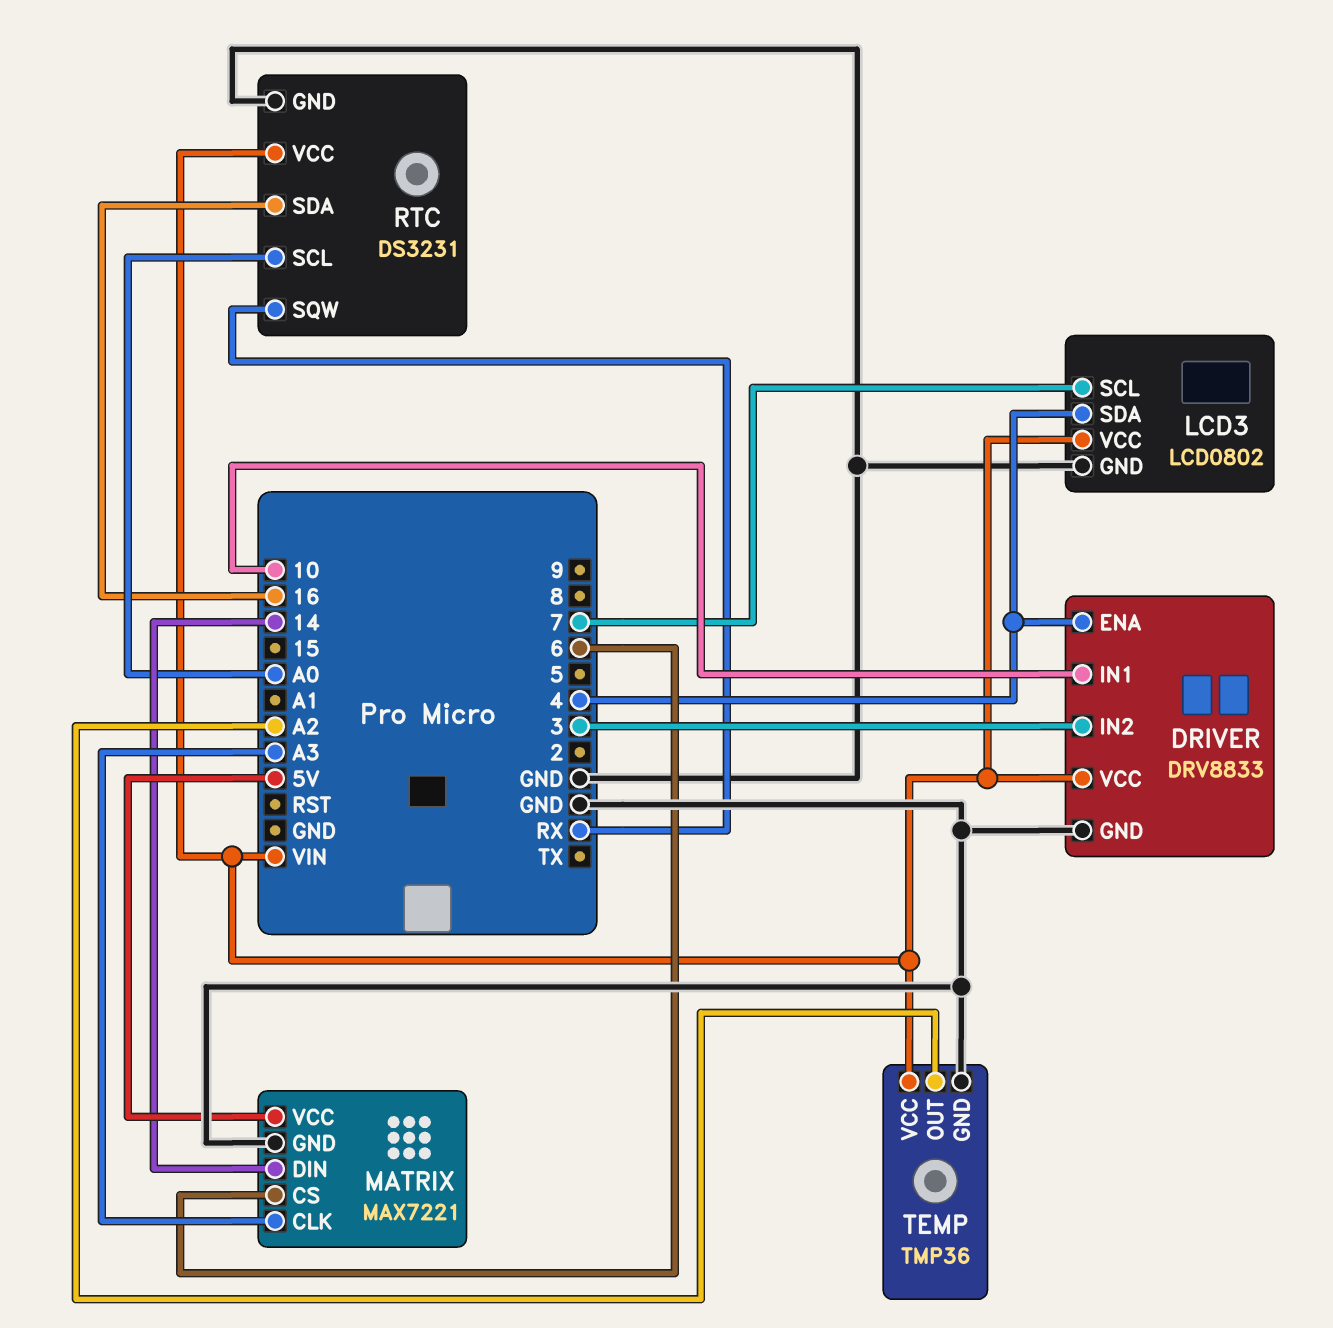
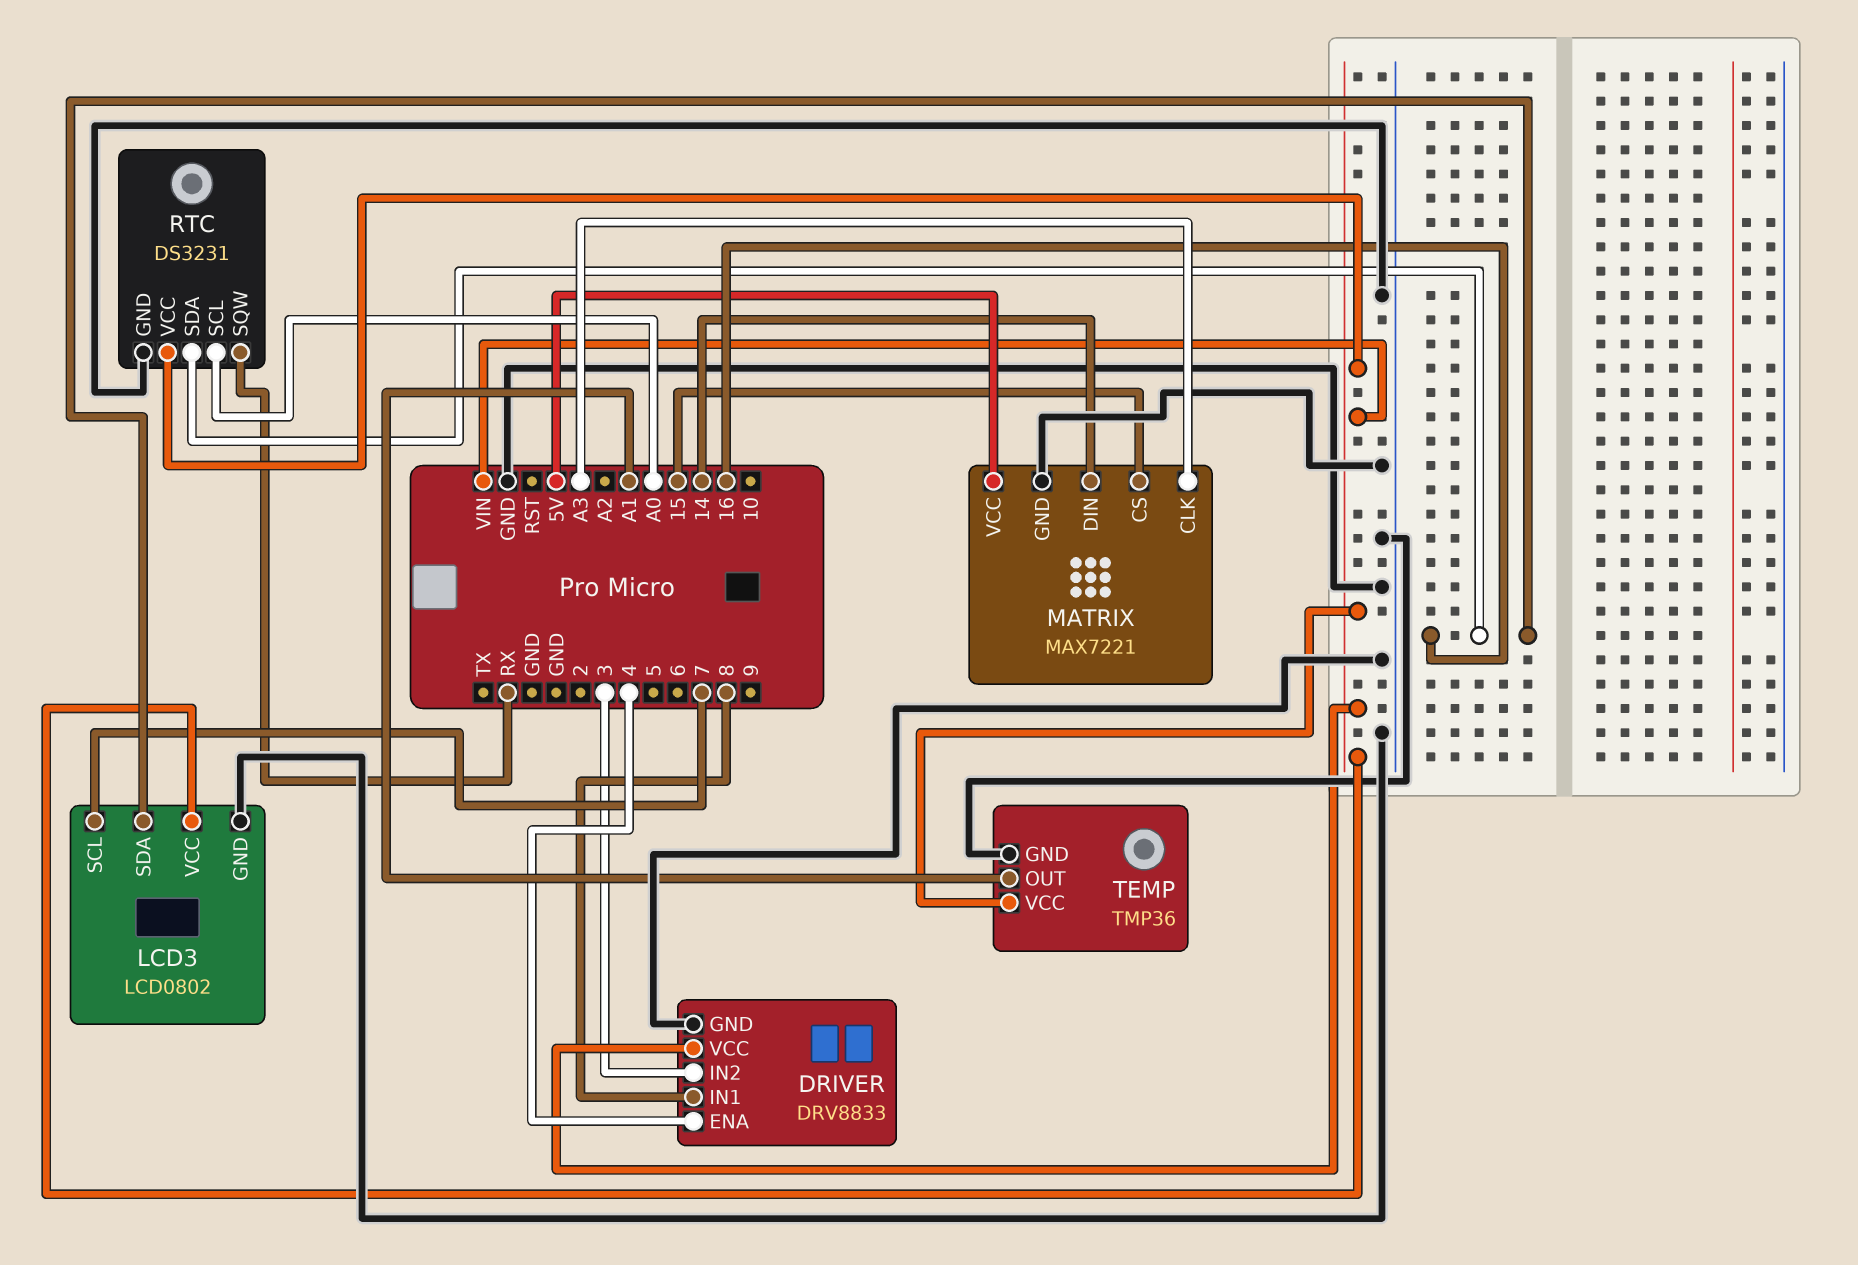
DRIVER pin IN1: 10 -> 8
LCD3 pin SDA: 4 -> 16
MATRIX pin CS: 6 -> 15
TEMP pin OUT: A2 -> A1

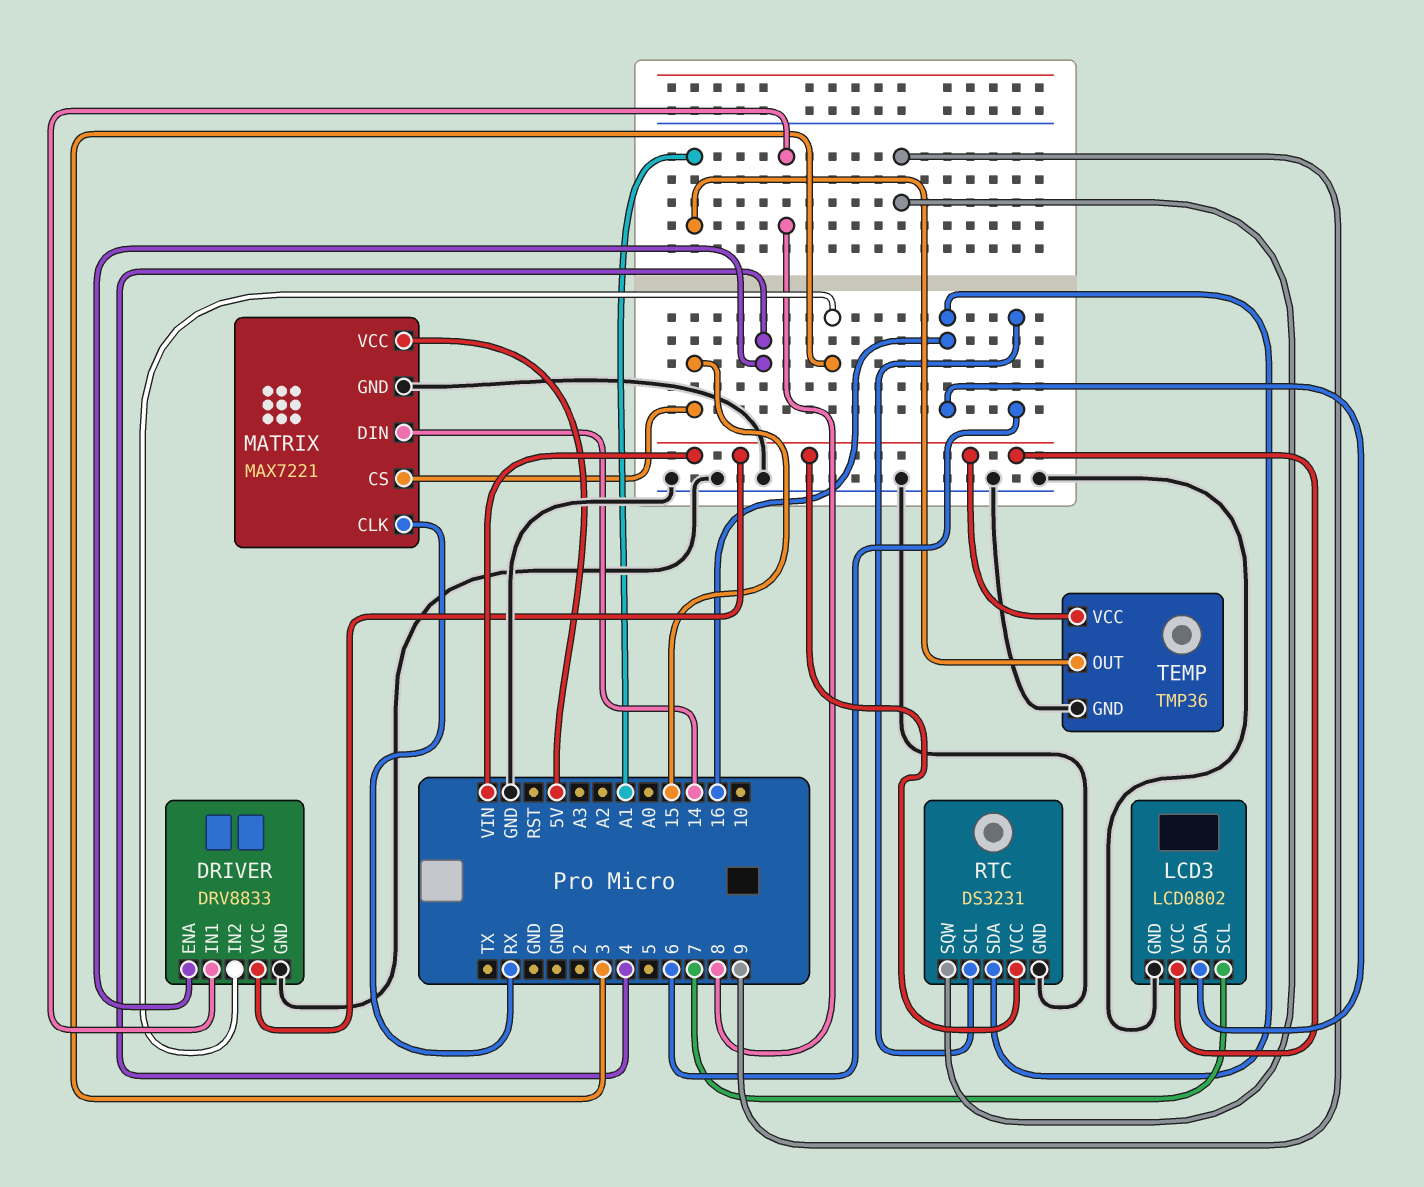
MATRIX pin CLK: A3 -> RX
RTC pin SCL: A0 -> 6
RTC pin SQW: RX -> 9

